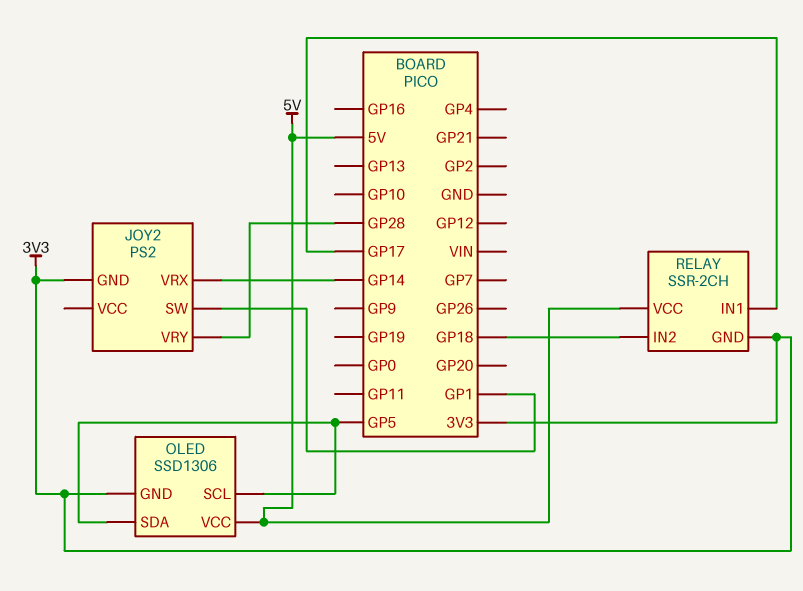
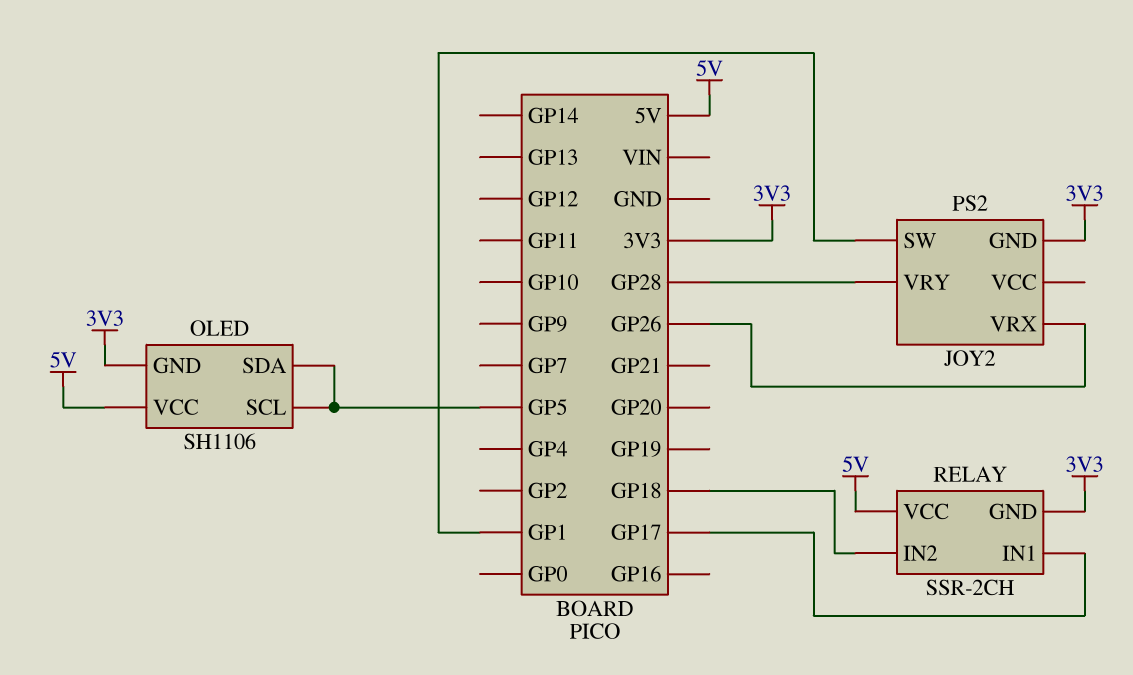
JOY2 pin VRX: GP14 -> GP26
OLED: SSD1306 -> SH1106

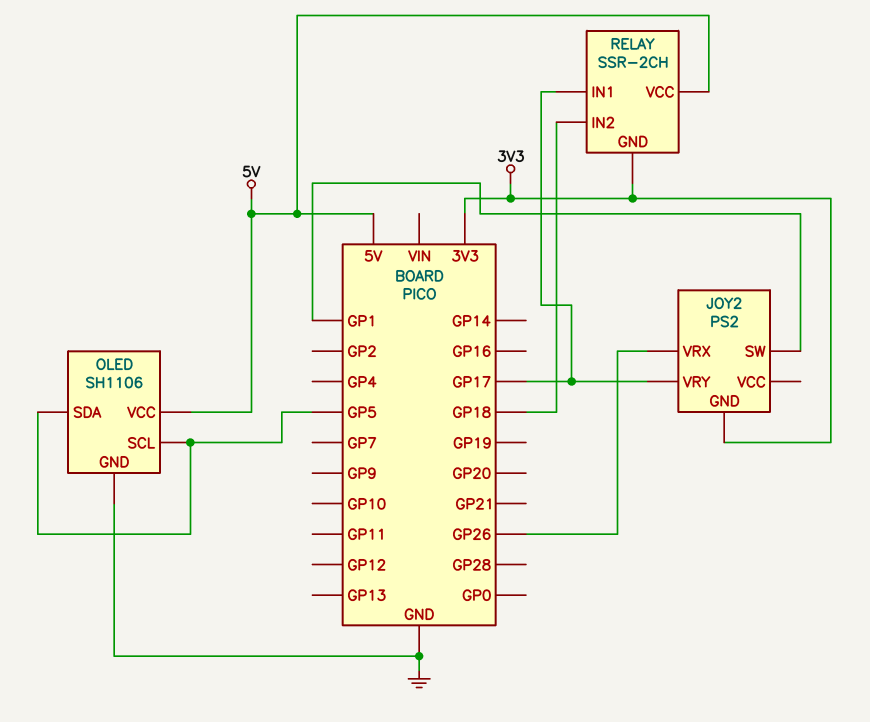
JOY2 pin VRY: GP28 -> GP17
OLED pin GND: 3V3 -> GND

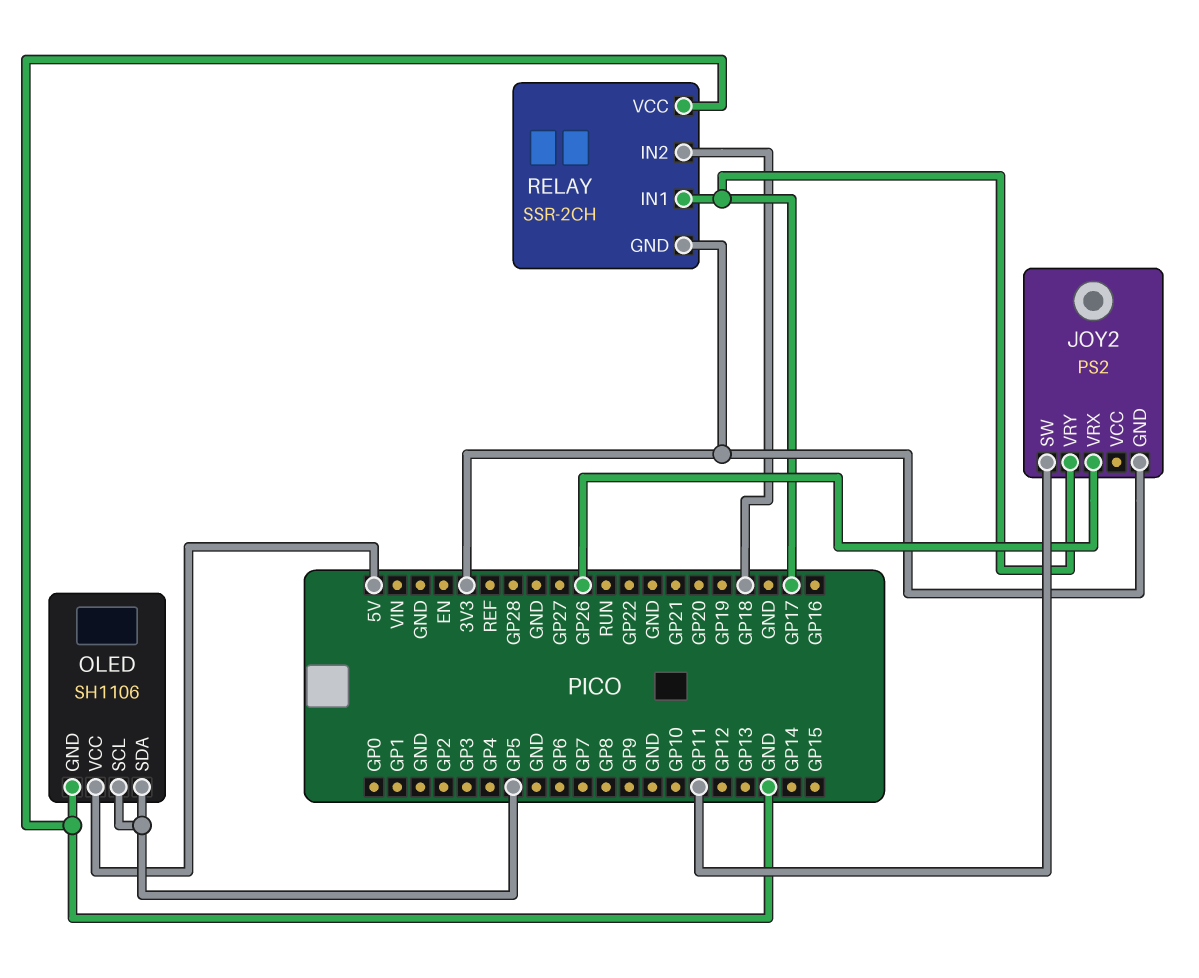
JOY2 pin SW: GP1 -> GP11
RELAY pin VCC: 5V -> GND

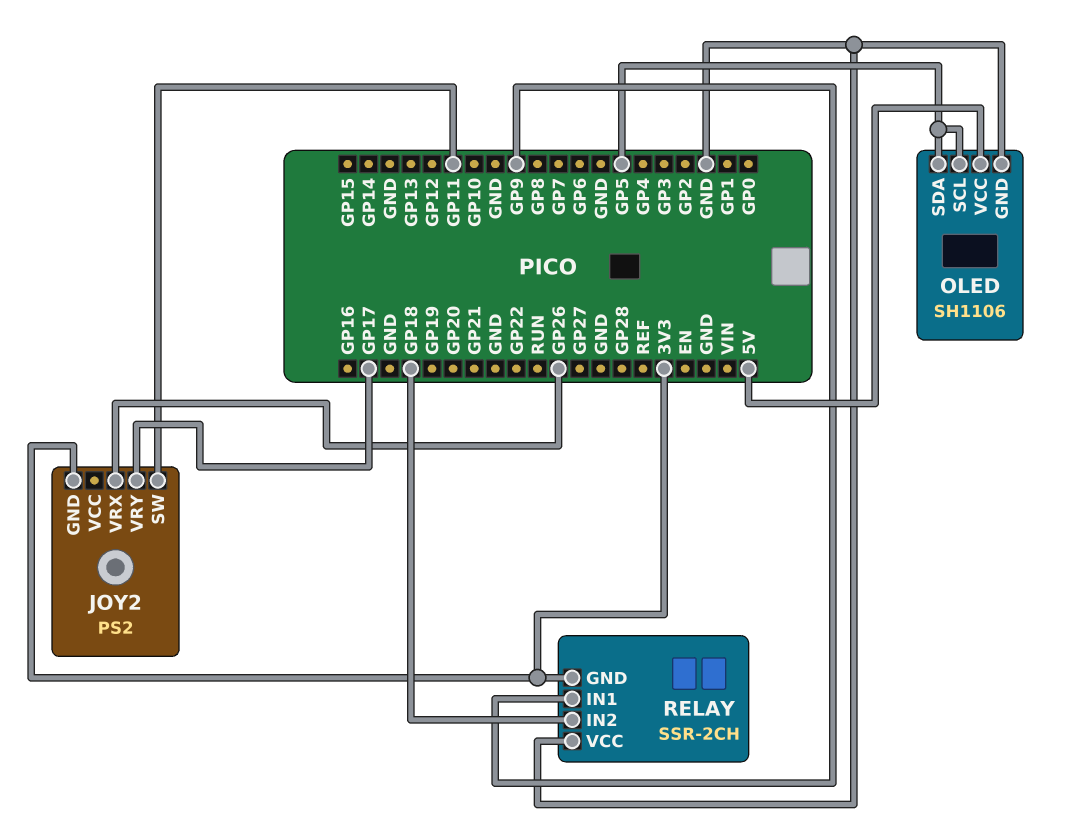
RELAY pin IN1: GP17 -> GP9

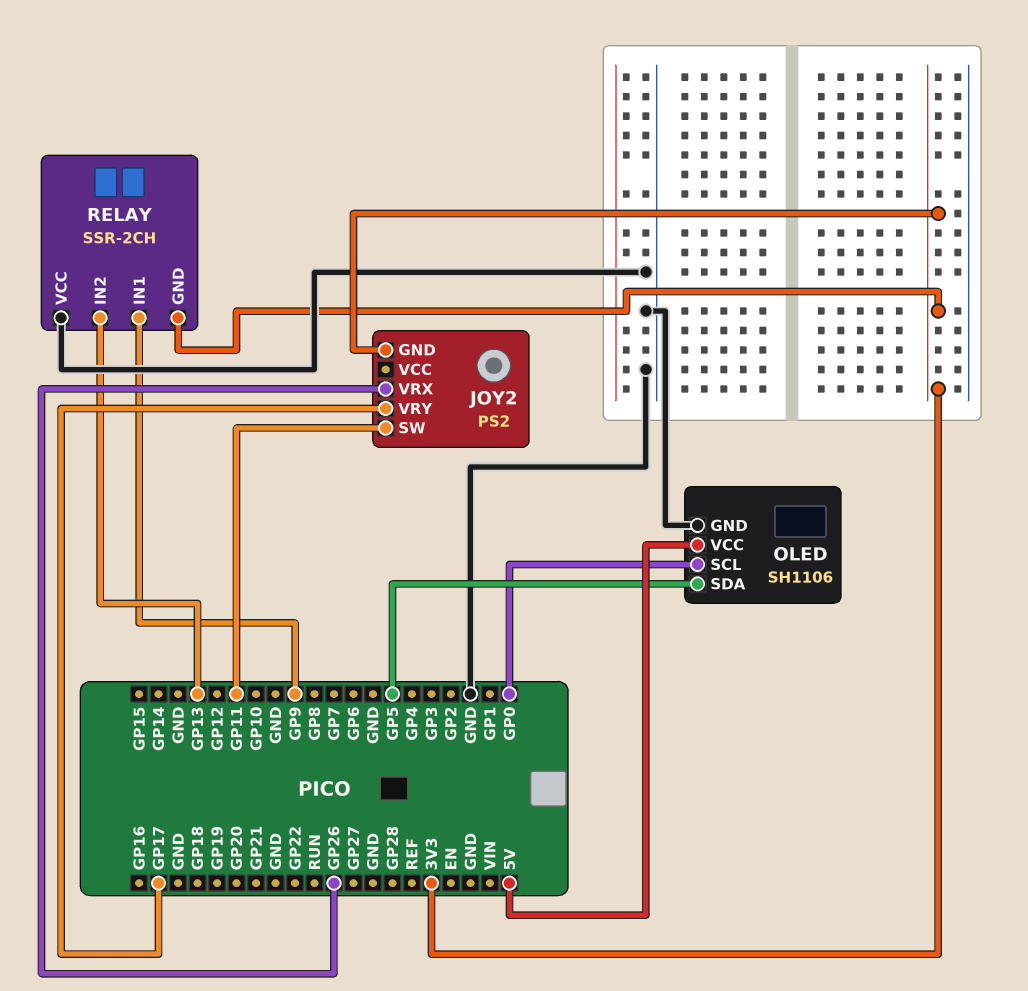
OLED pin SCL: GP5 -> GP0
RELAY pin IN2: GP18 -> GP13

